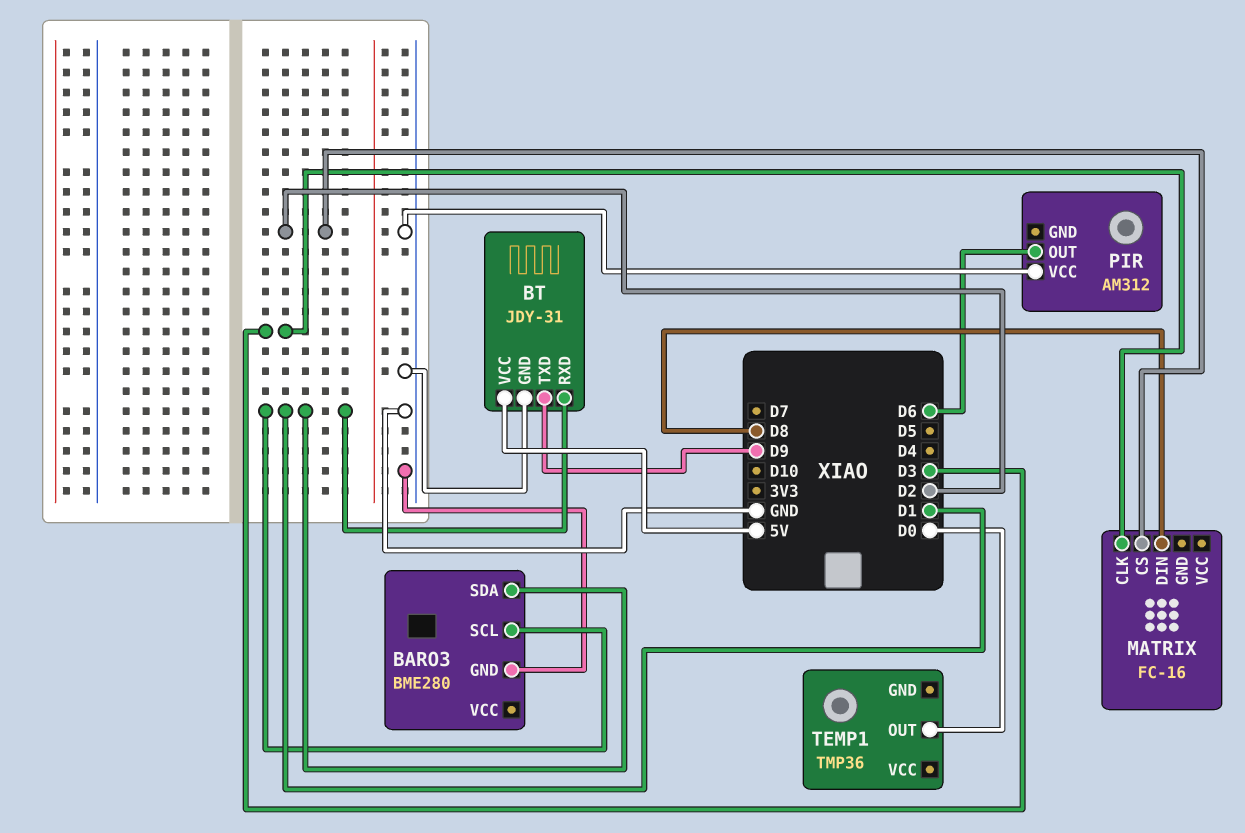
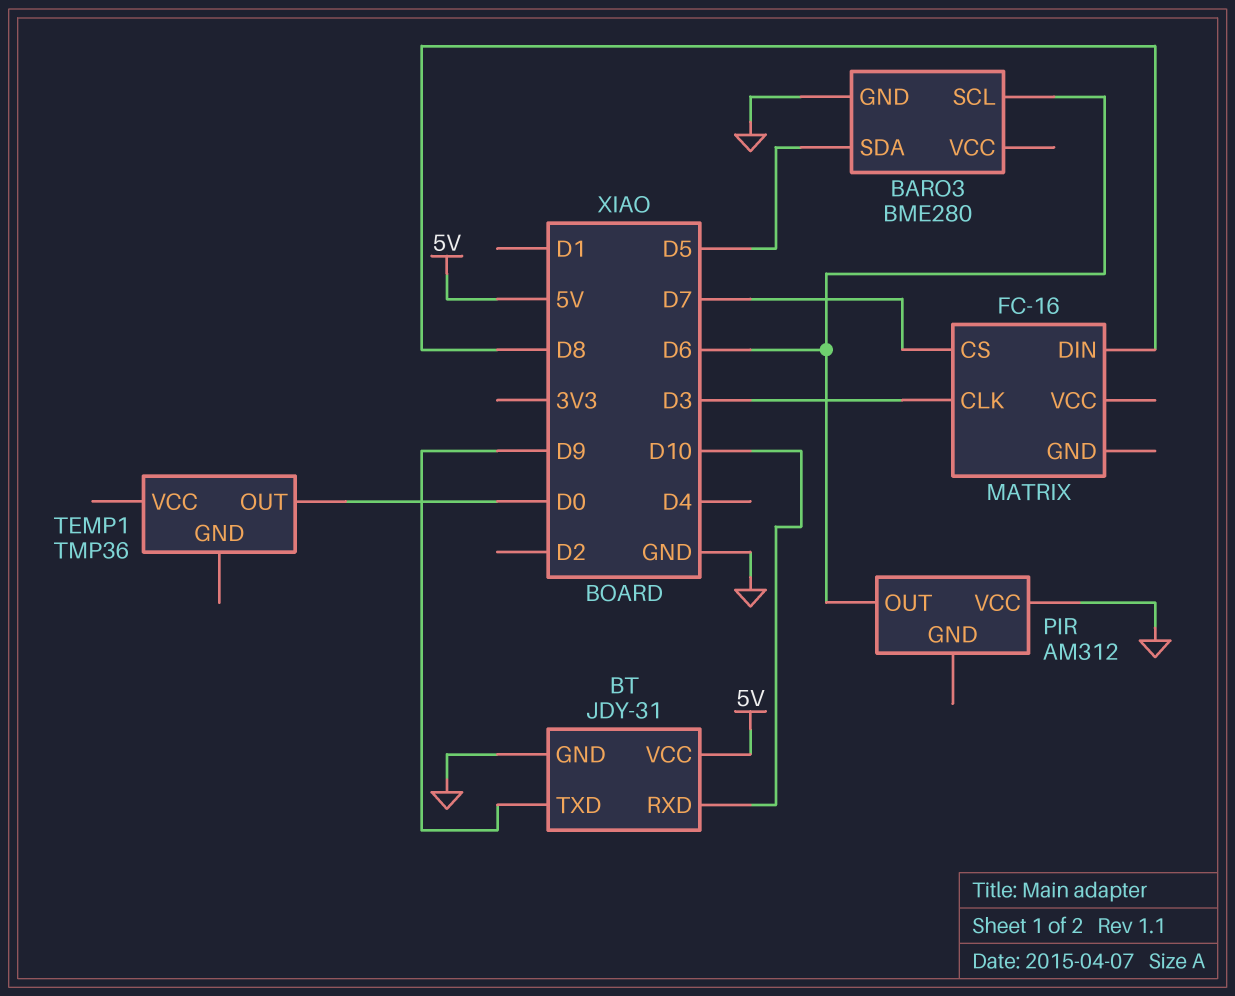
BARO3 pin SCL: D1 -> D6
BARO3 pin SDA: D1 -> D5
BT pin RXD: D1 -> D10
MATRIX pin CS: D2 -> D7

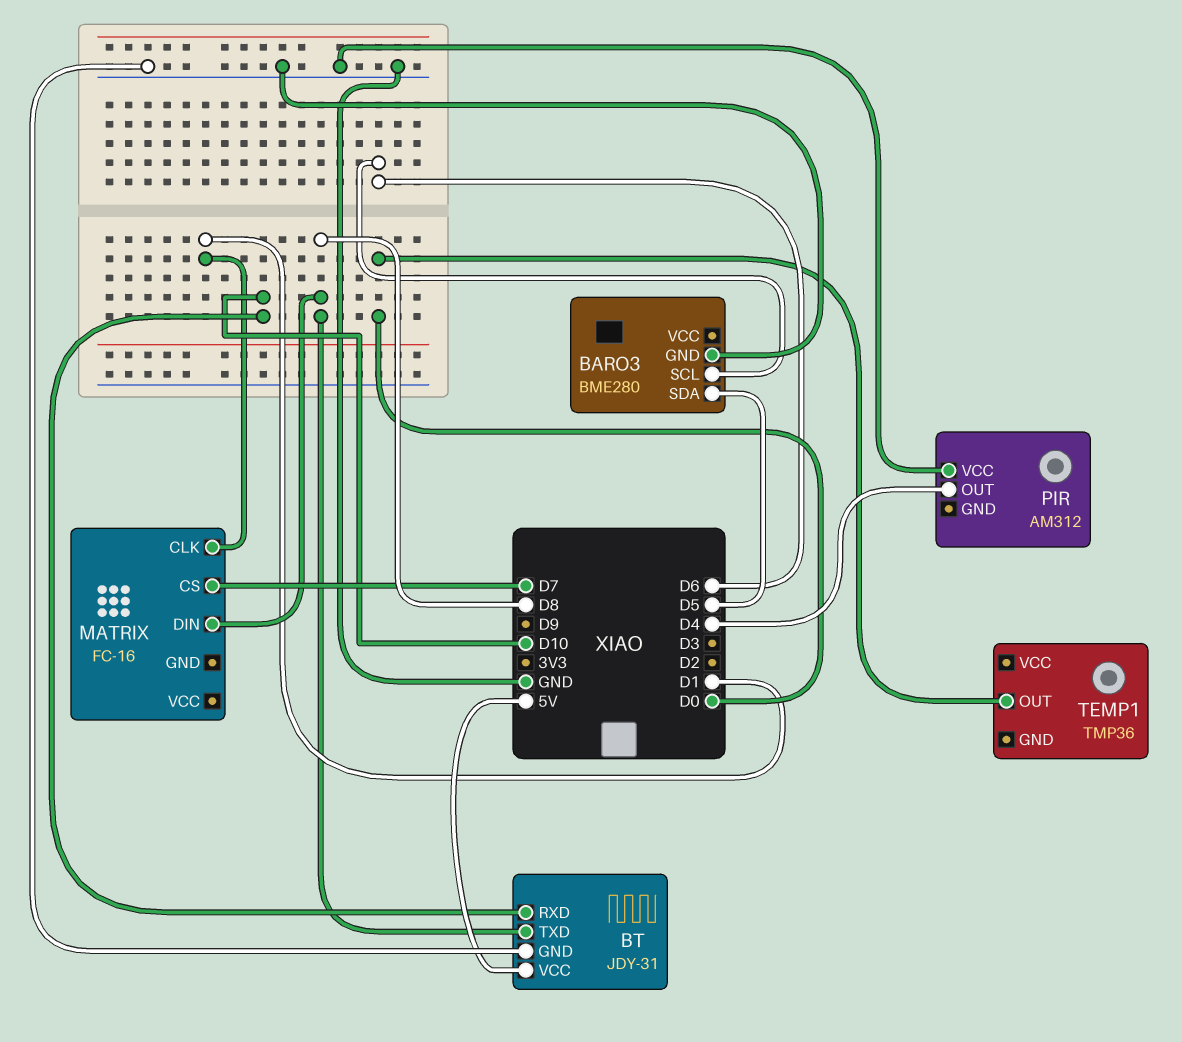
BT pin TXD: D9 -> D8
MATRIX pin CLK: D3 -> D1
PIR pin OUT: D6 -> D4

